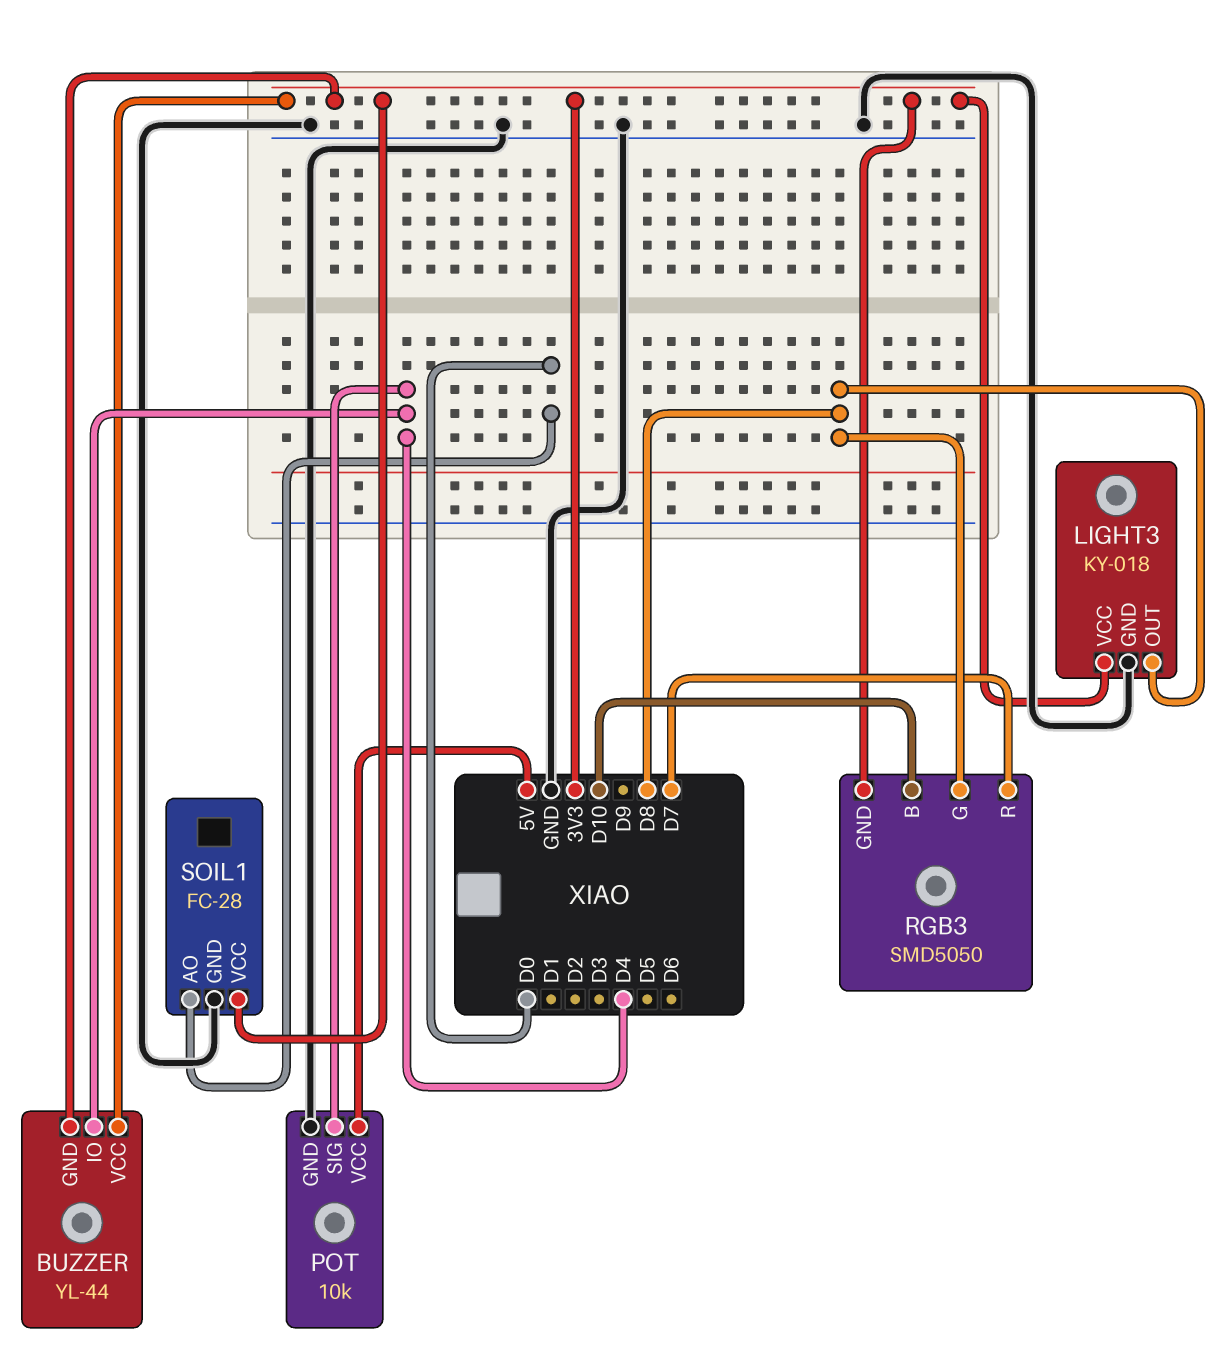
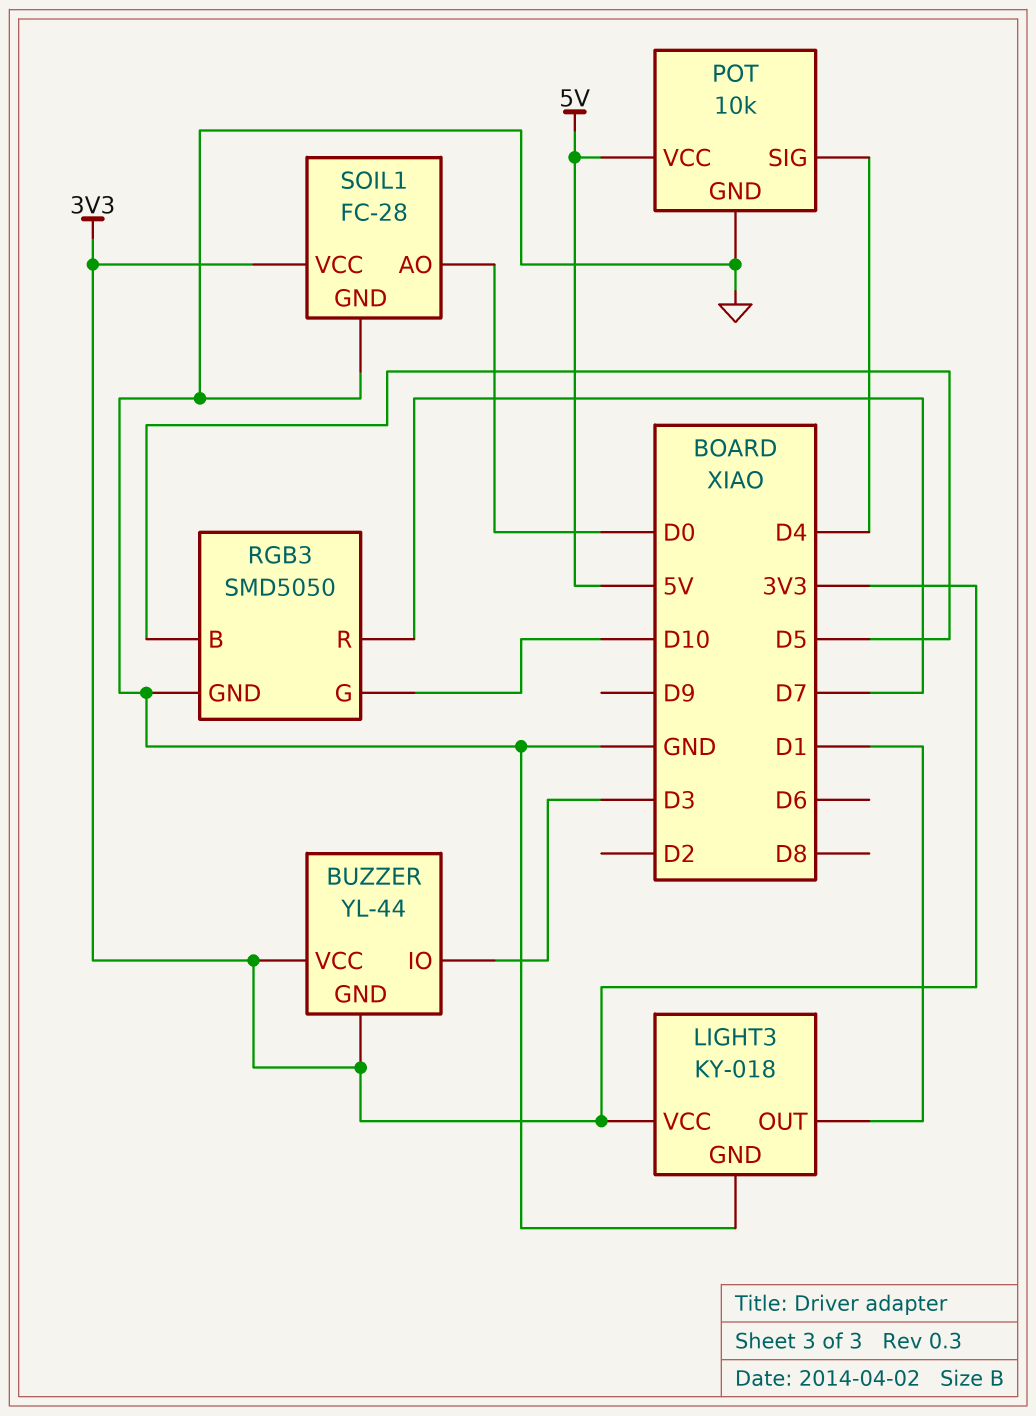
BUZZER pin IO: D4 -> D3
LIGHT3 pin OUT: D8 -> D1
RGB3 pin B: D10 -> D5
RGB3 pin G: D8 -> D10
RGB3 pin GND: 3V3 -> GND

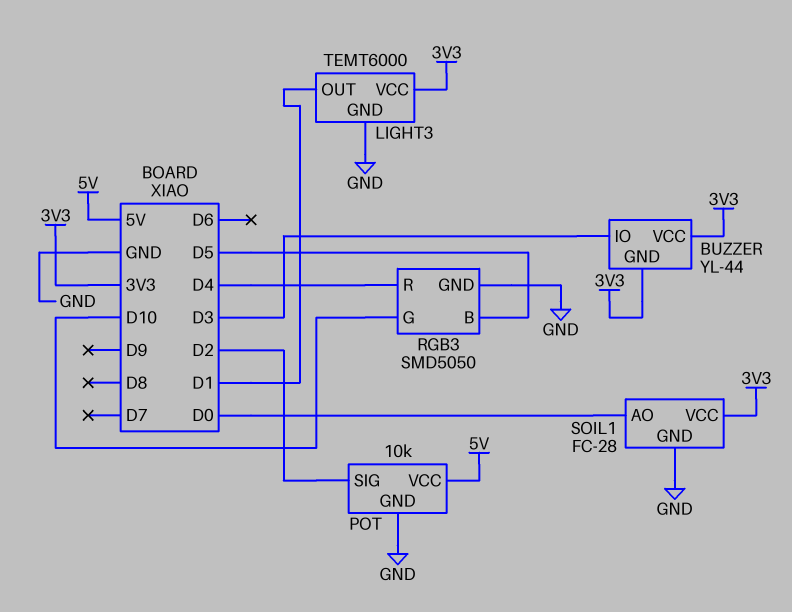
LIGHT3: KY-018 -> TEMT6000
POT pin SIG: D4 -> D2
RGB3 pin R: D7 -> D4

